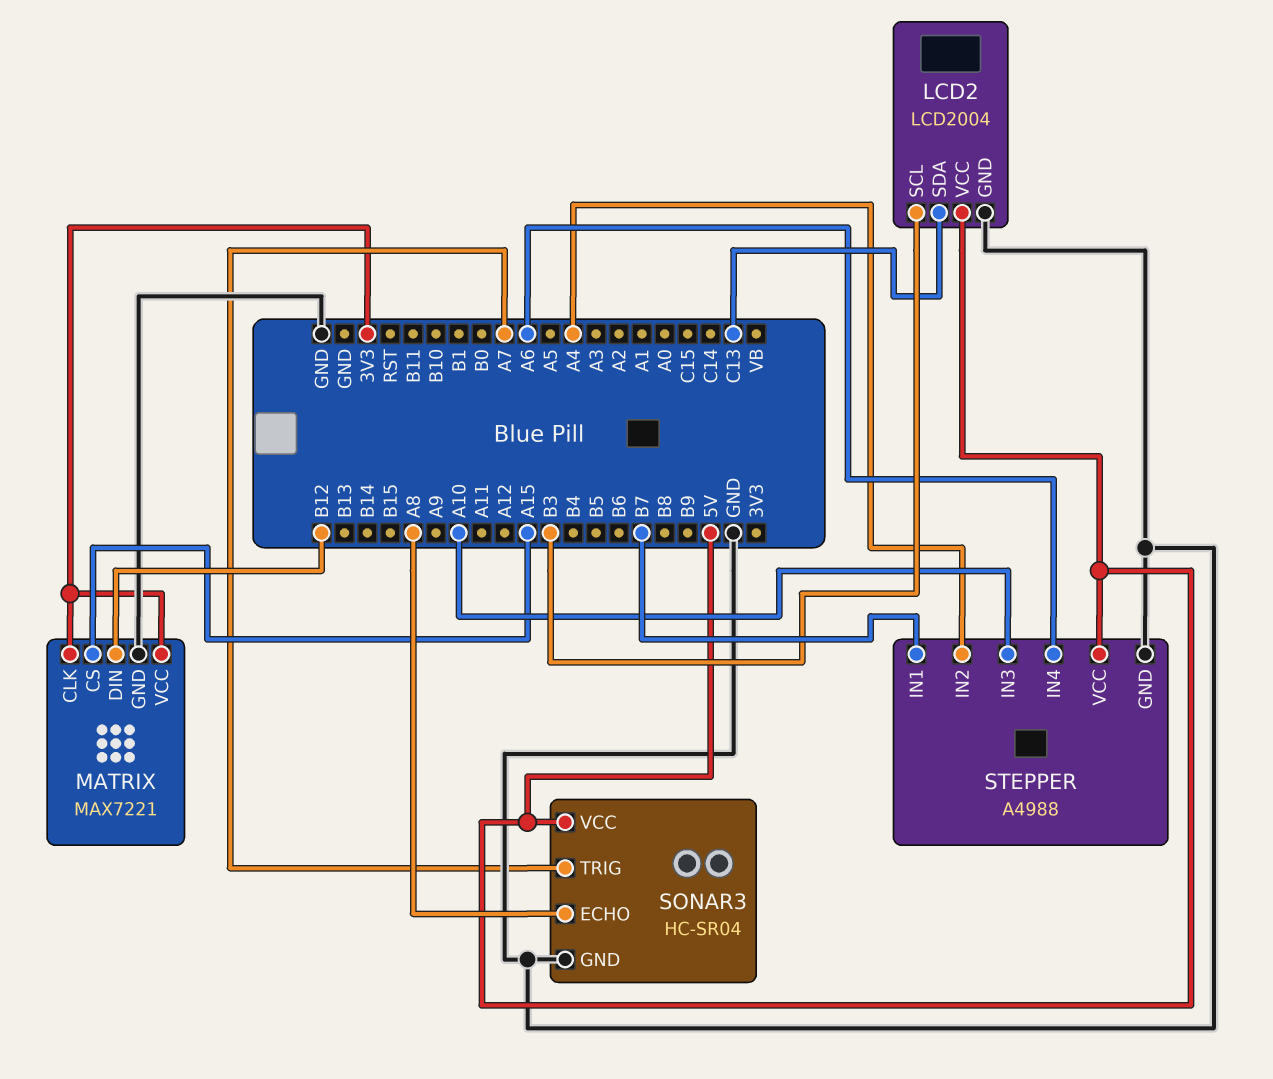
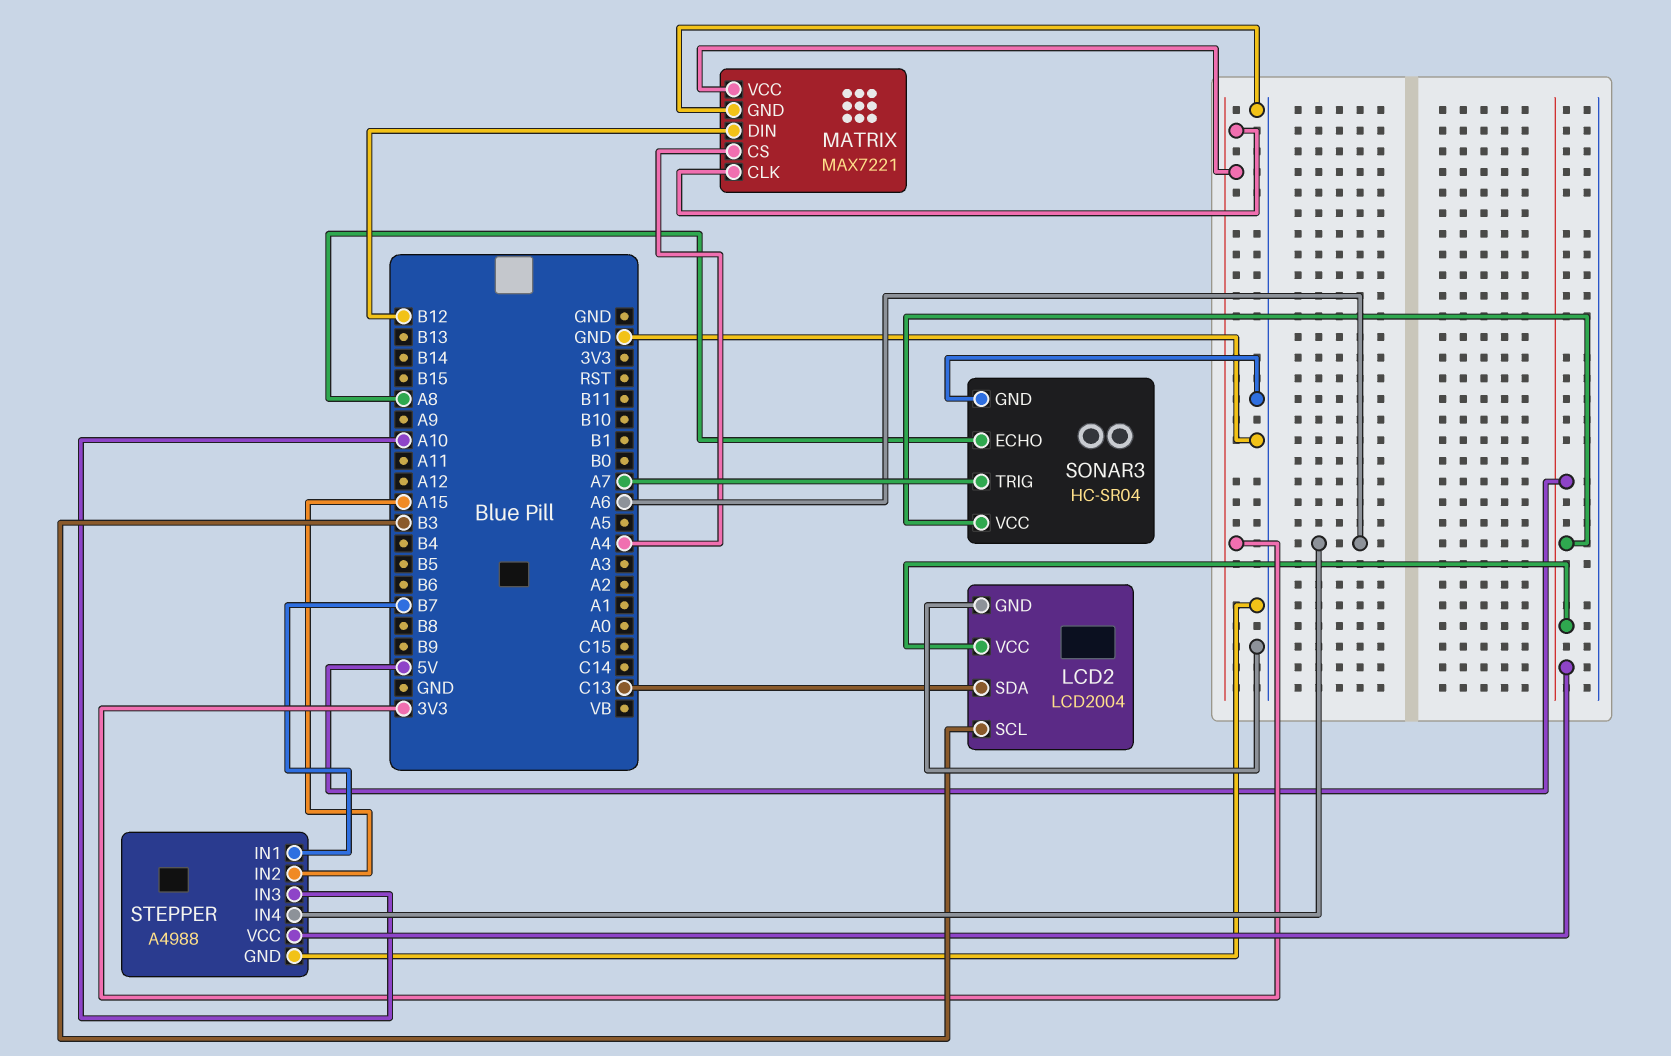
MATRIX pin CS: A15 -> A4
STEPPER pin IN2: A4 -> A15

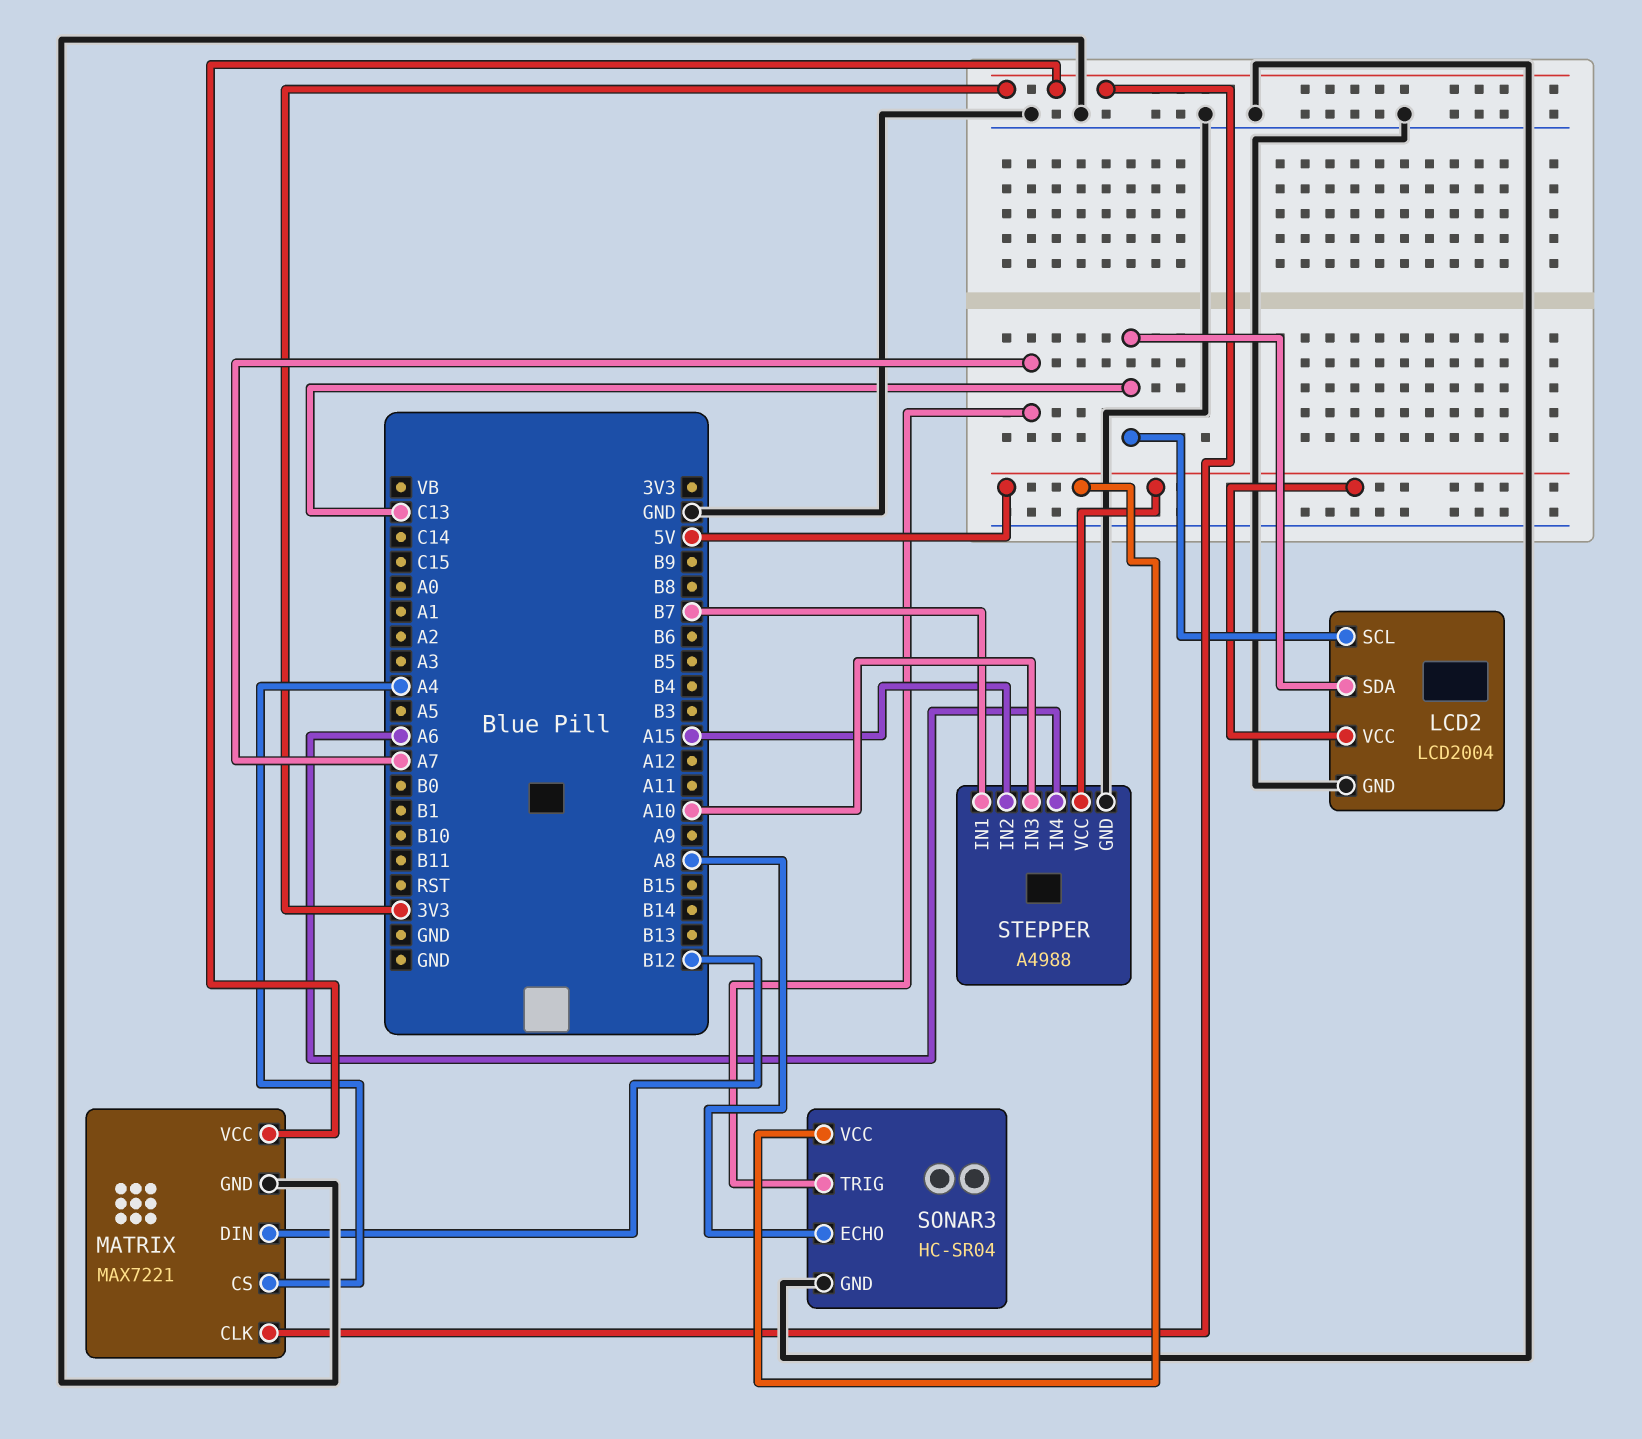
LCD2 pin SCL: B3 -> C13

